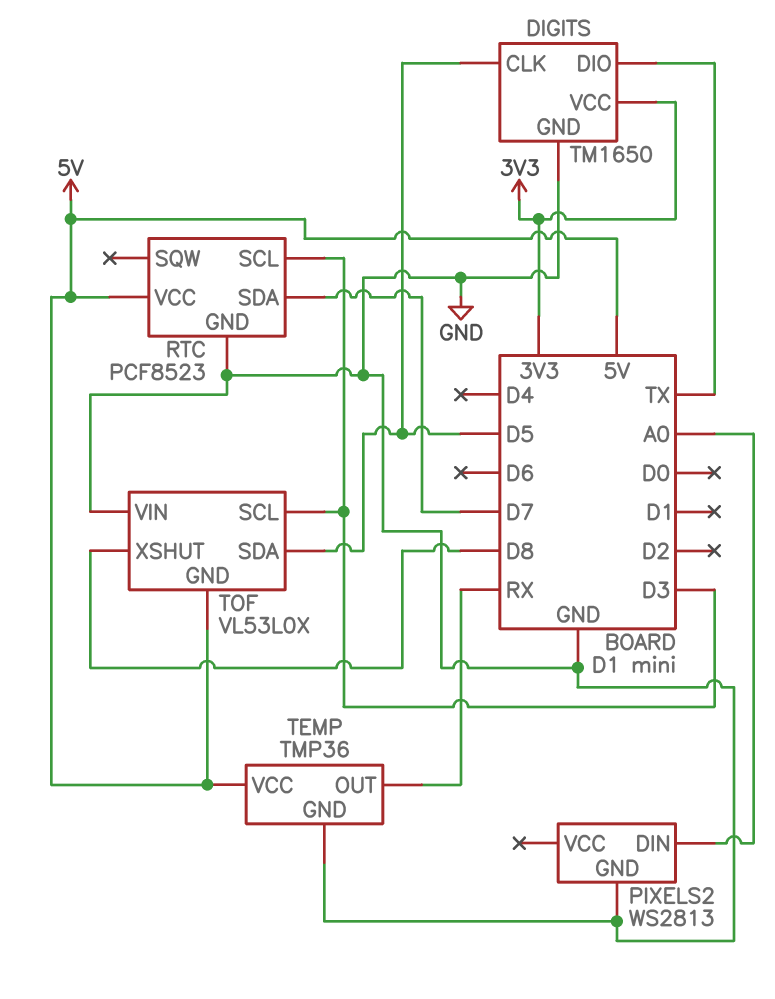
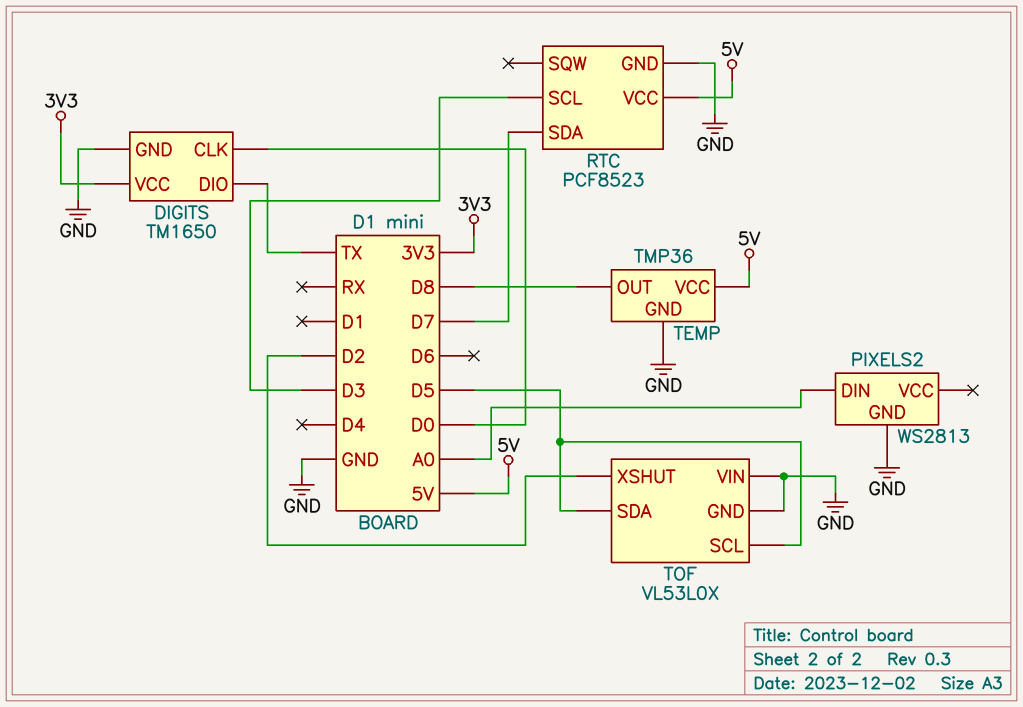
DIGITS pin CLK: D5 -> D0
TEMP pin OUT: RX -> D8
TOF pin GND: 5V -> GND
TOF pin SCL: D3 -> D5
TOF pin XSHUT: D8 -> D2

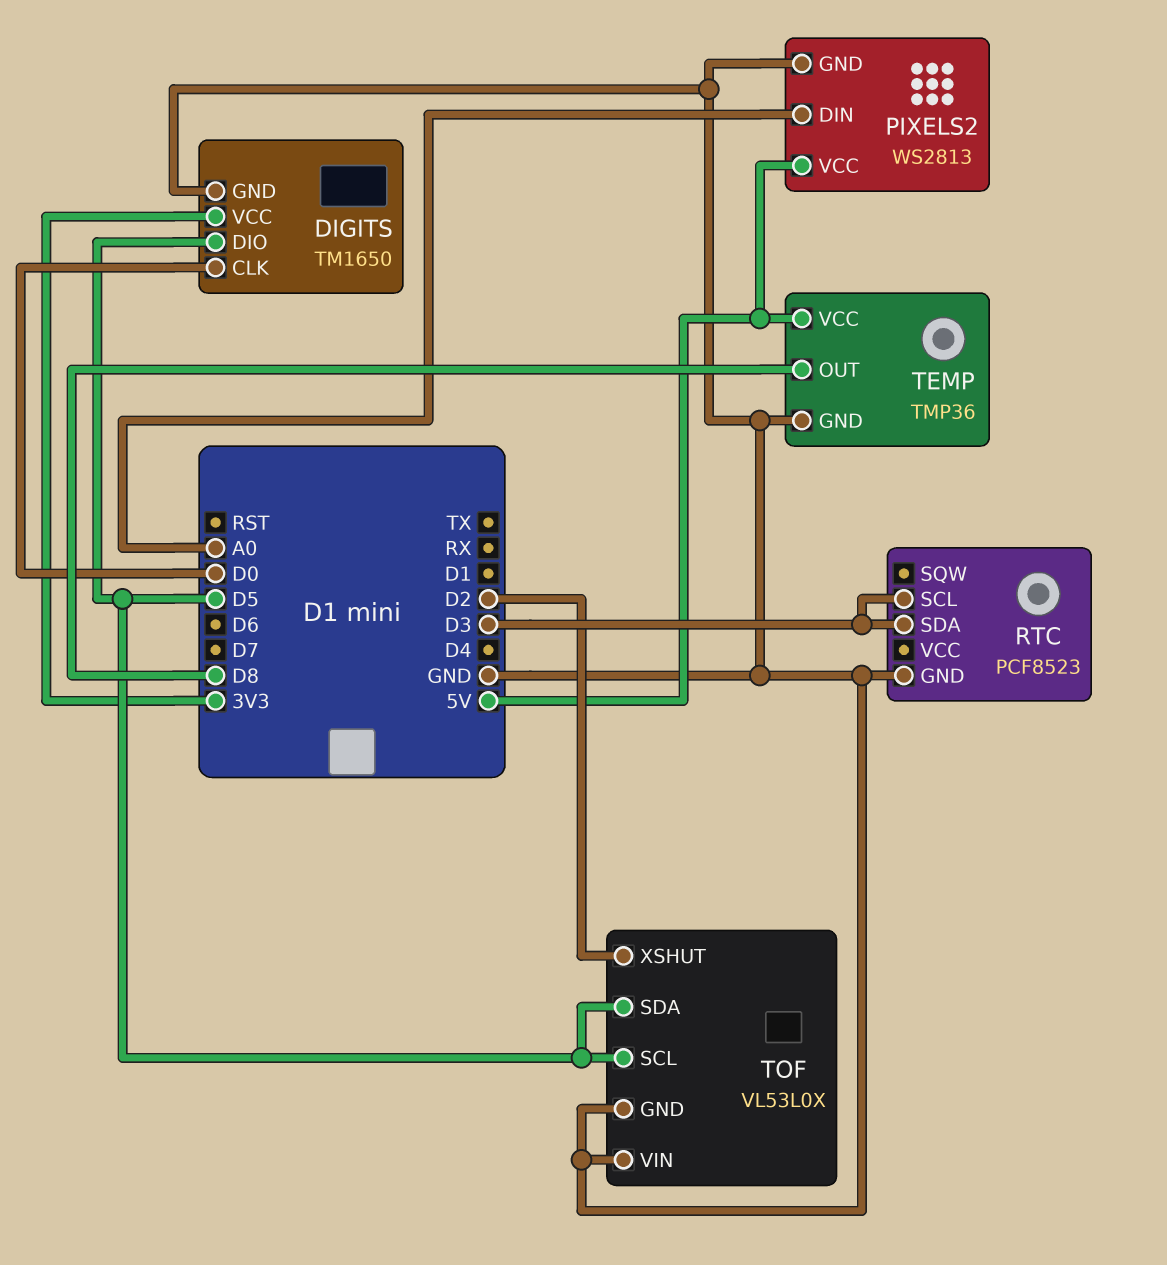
DIGITS pin DIO: TX -> D5
PIXELS2 pin VCC: none -> 5V
RTC pin SDA: D7 -> D3
RTC pin VCC: 5V -> none

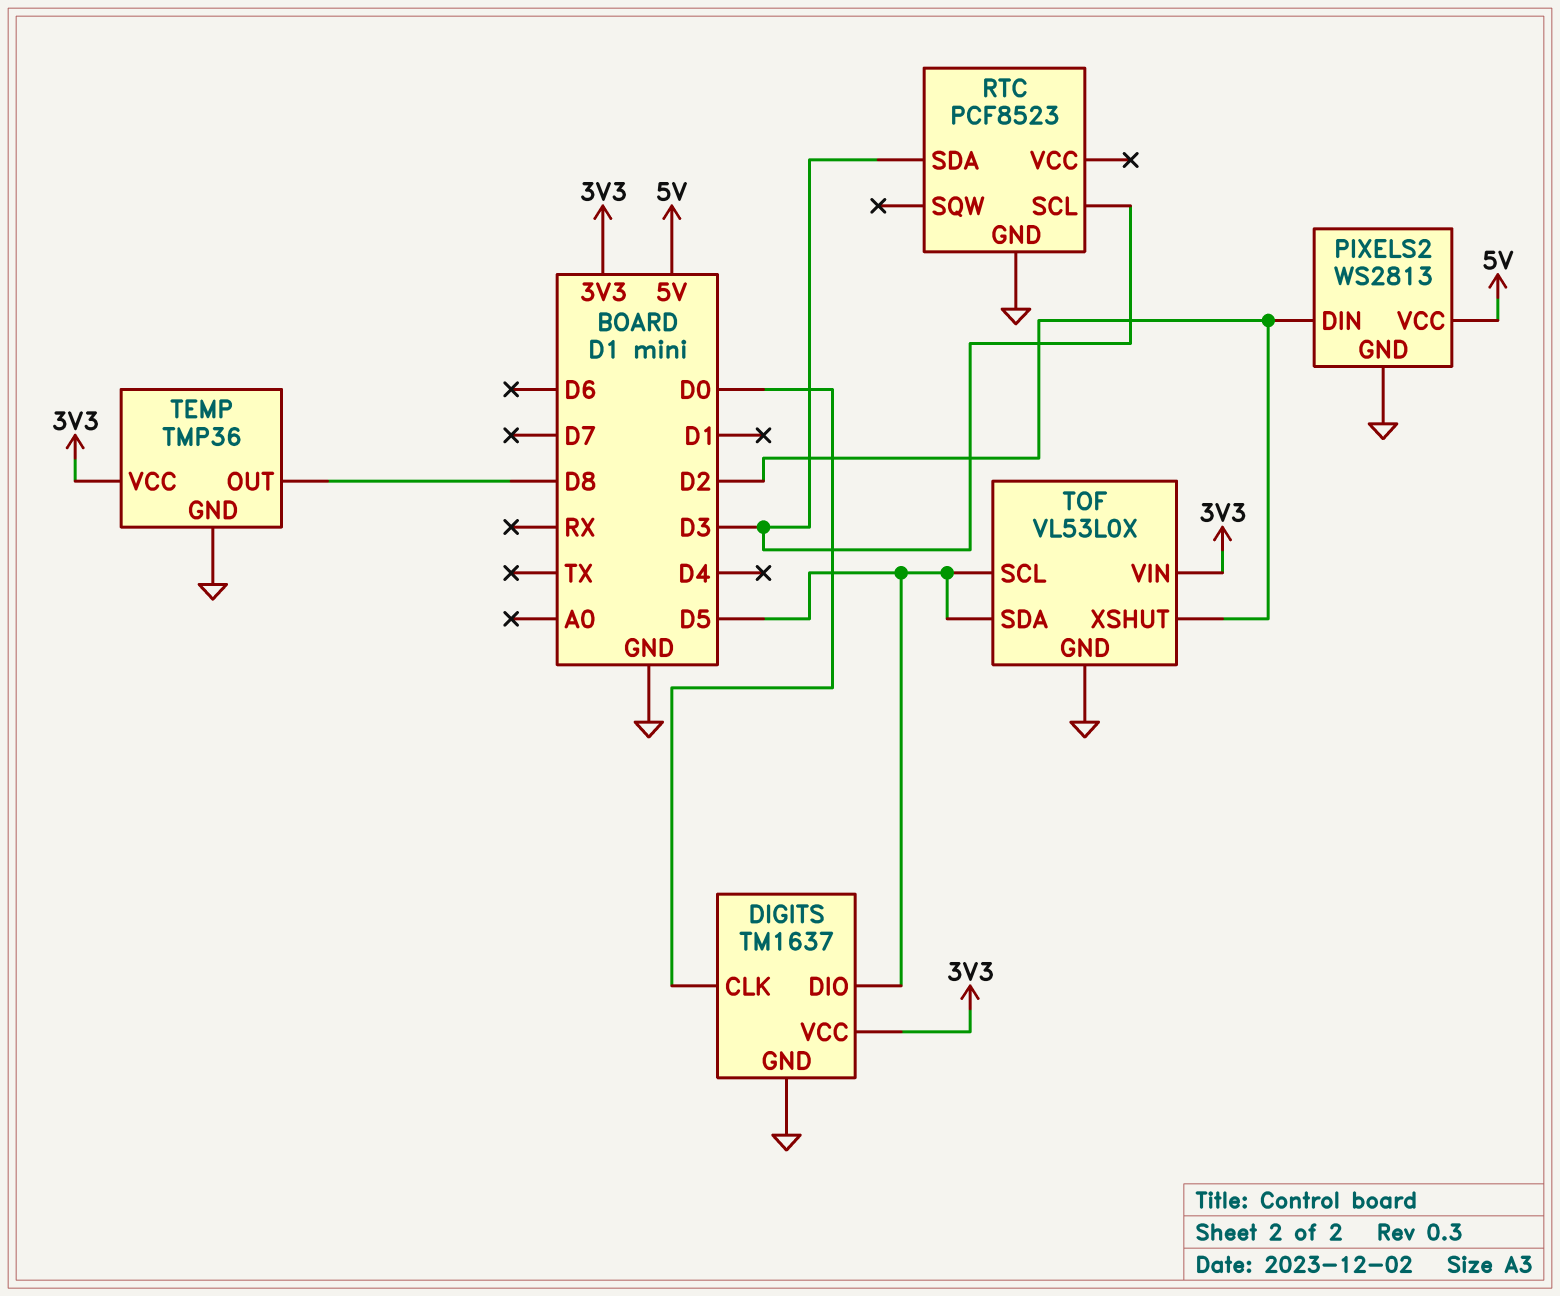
DIGITS: TM1650 -> TM1637
PIXELS2 pin DIN: A0 -> D2
TEMP pin VCC: 5V -> 3V3
TOF pin VIN: GND -> 3V3

